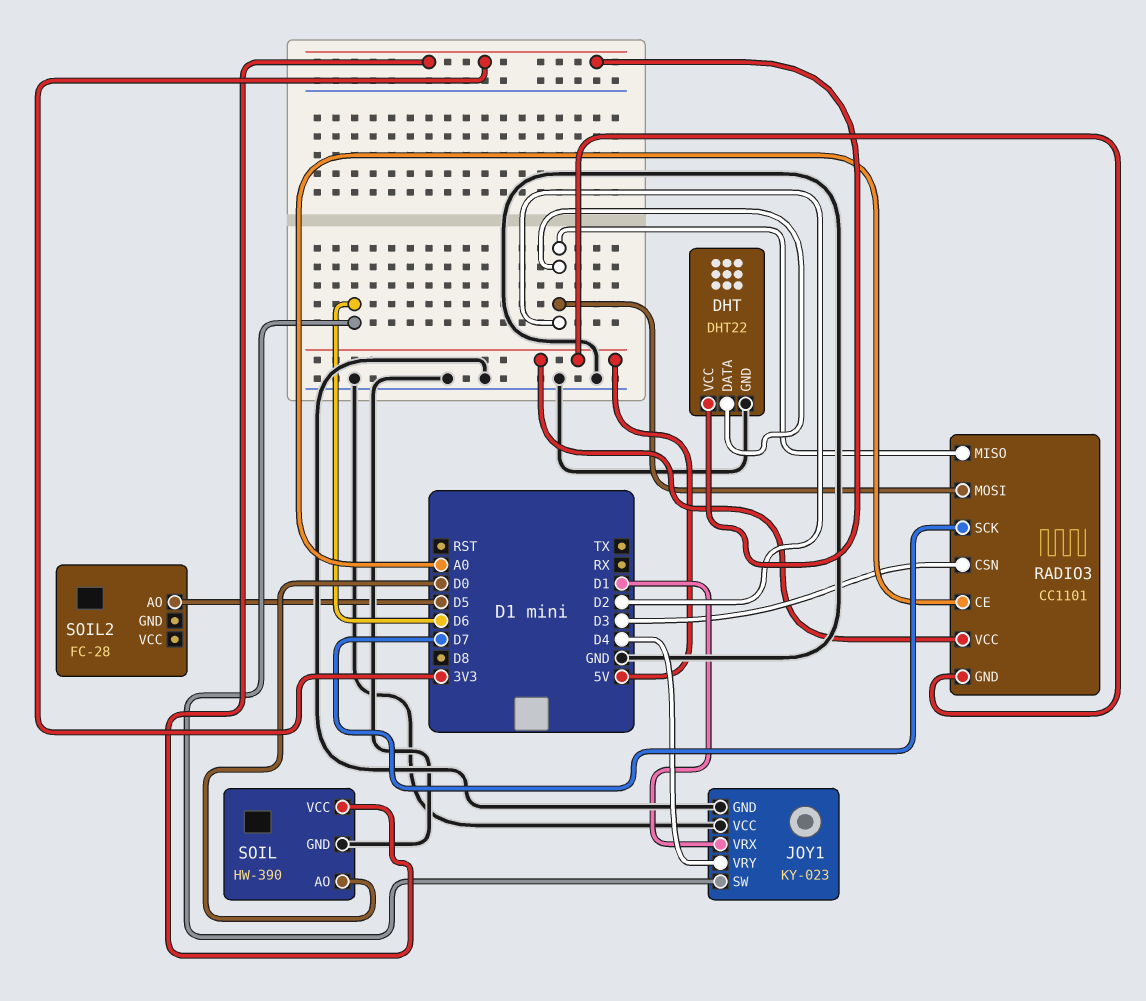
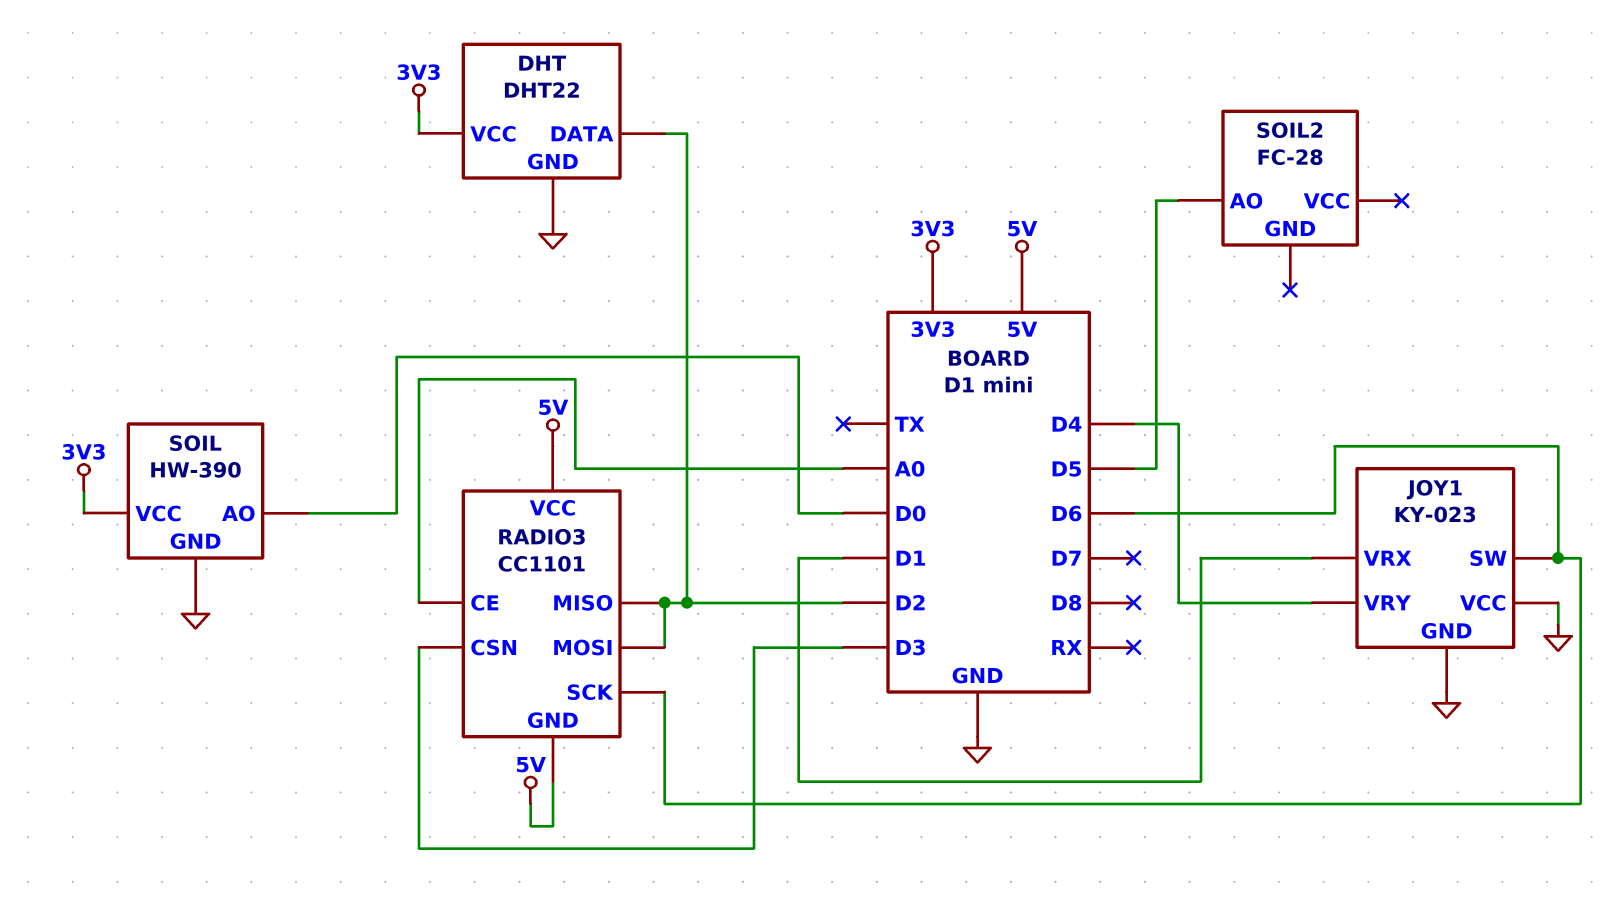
RADIO3 pin SCK: D7 -> D6

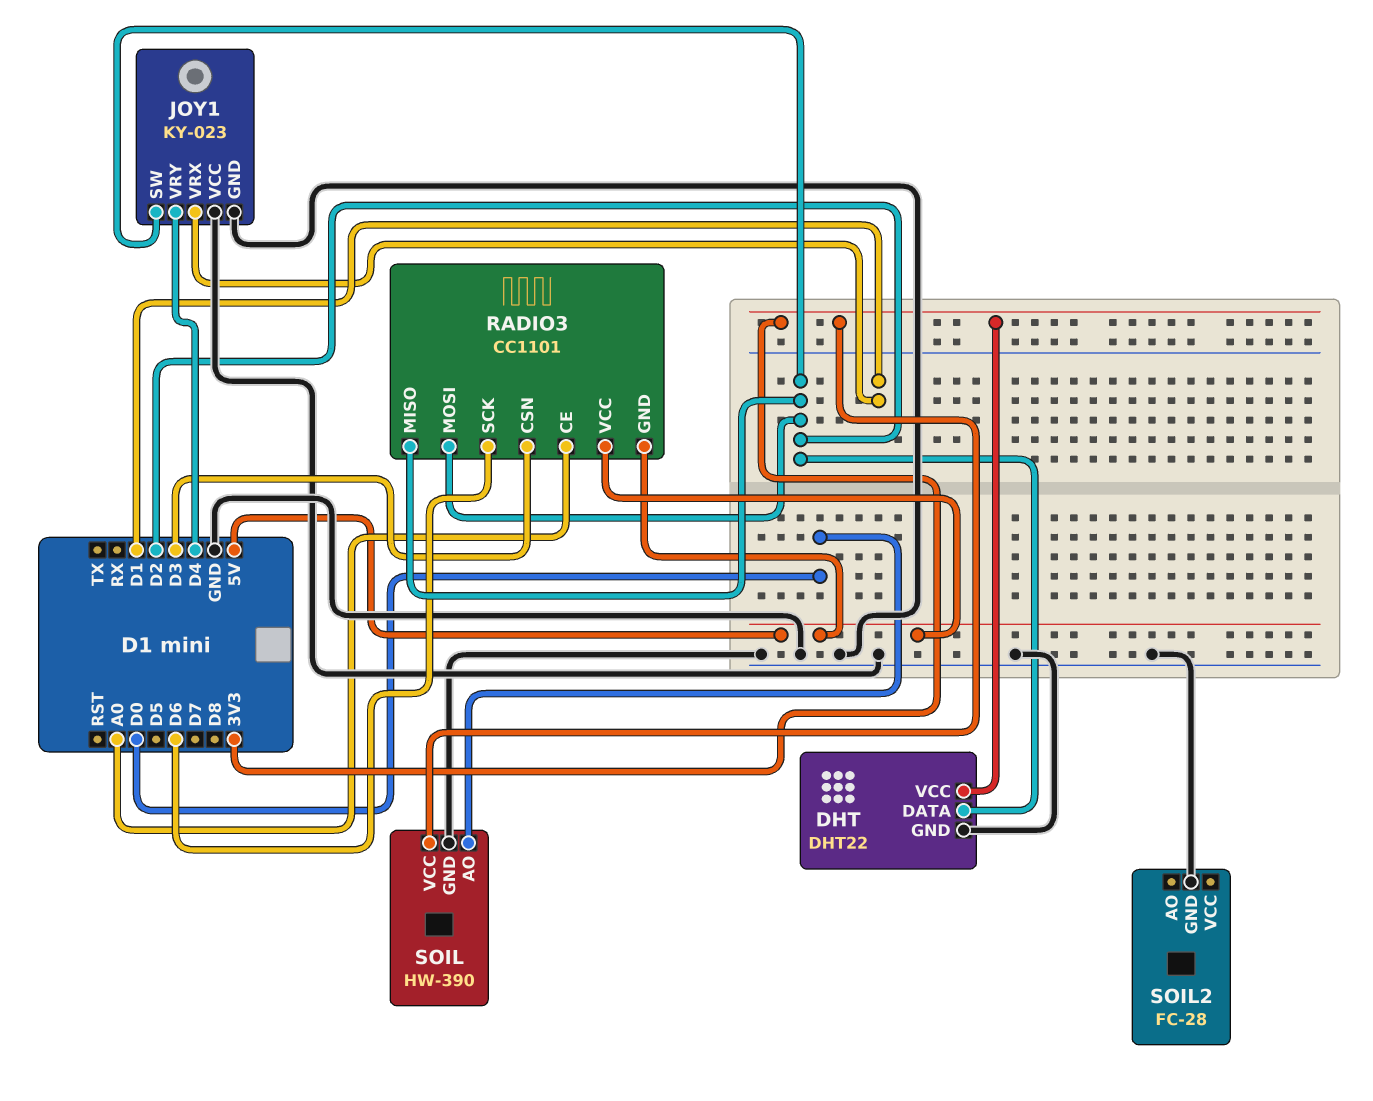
JOY1 pin SW: D6 -> D2
SOIL2 pin AO: D5 -> none
SOIL2 pin GND: none -> GND

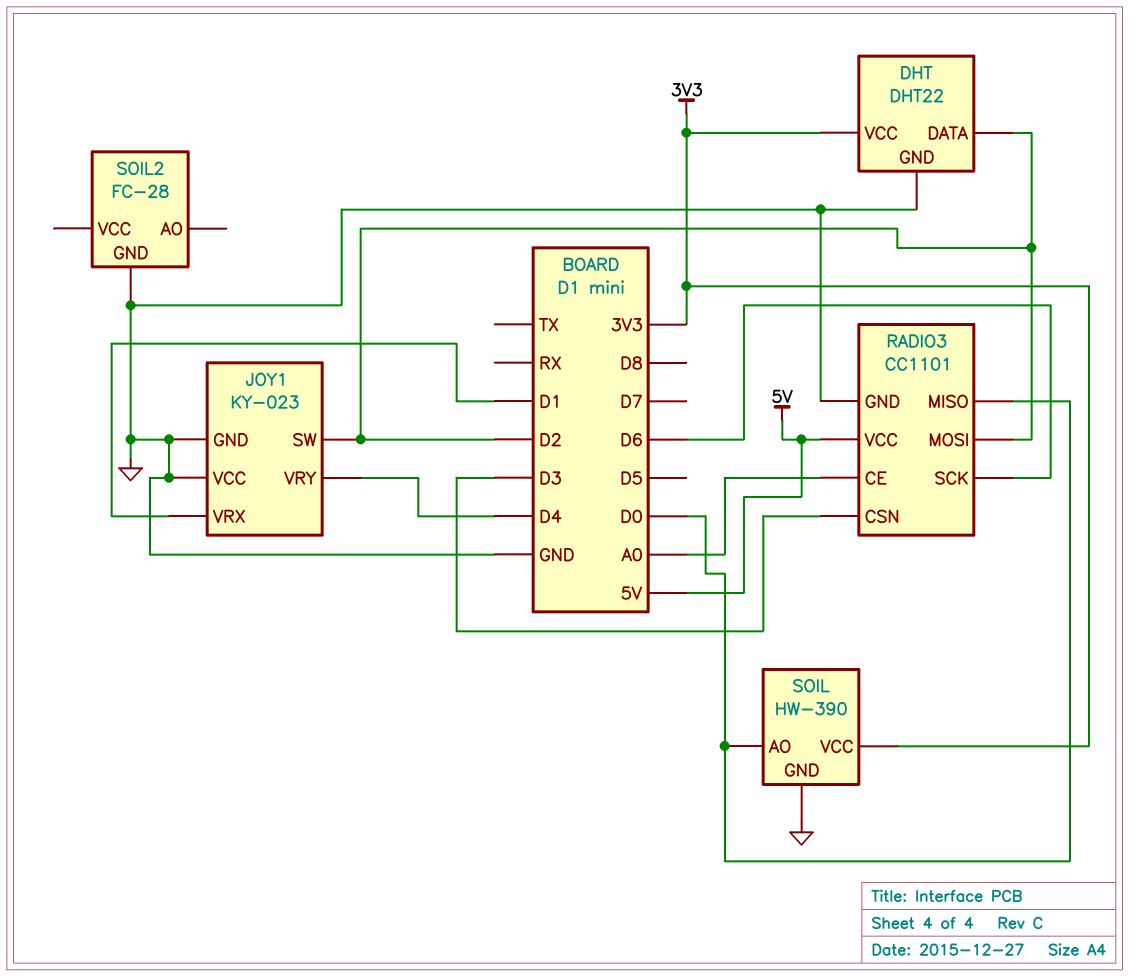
RADIO3 pin GND: 5V -> GND
RADIO3 pin MISO: D2 -> D0

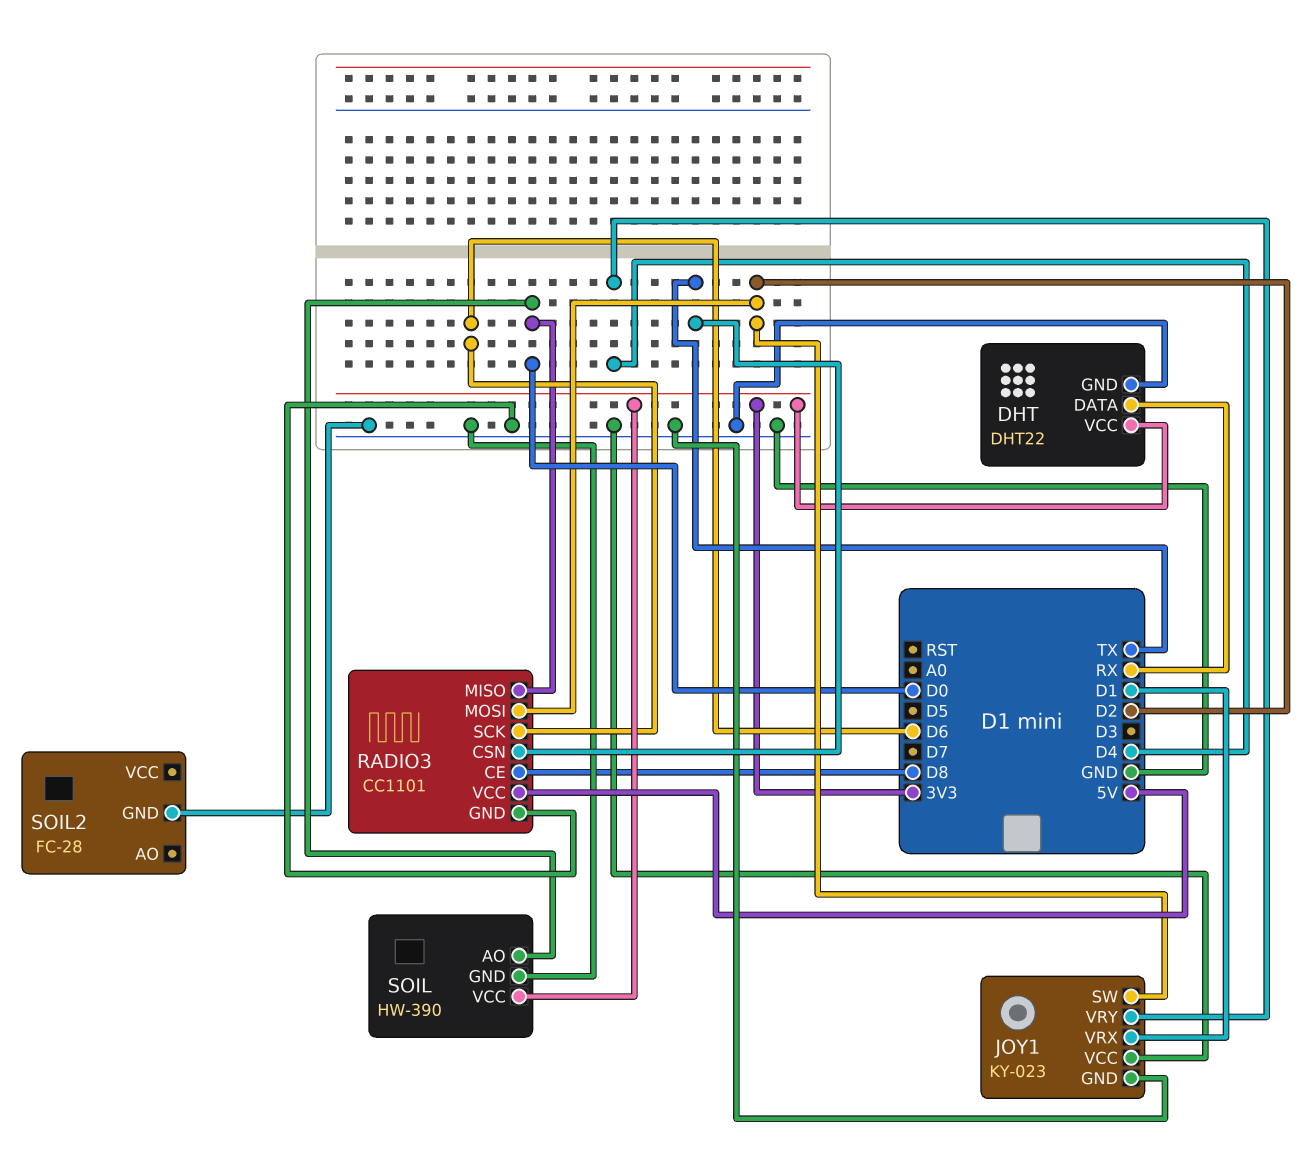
DHT pin DATA: D2 -> RX
RADIO3 pin CE: A0 -> D8
RADIO3 pin CSN: D3 -> TX

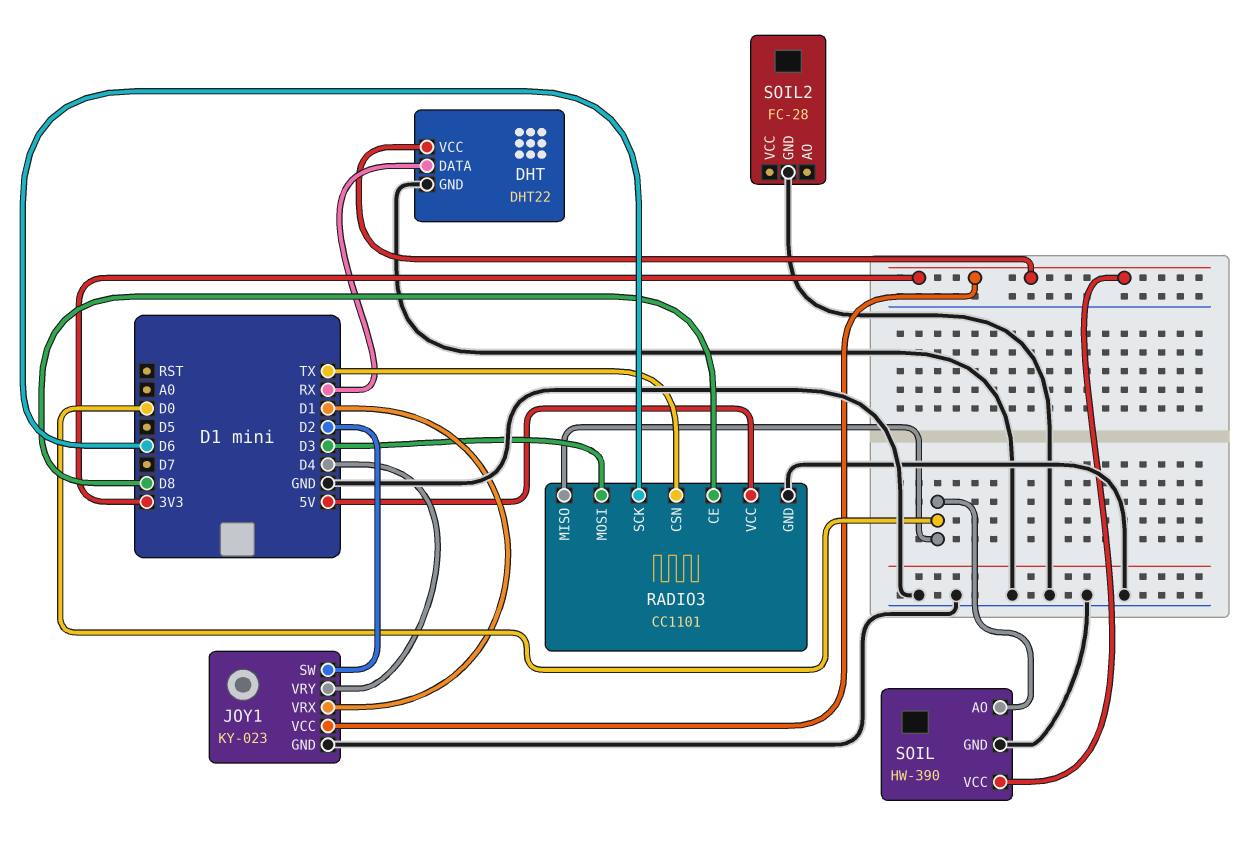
JOY1 pin VCC: GND -> 3V3
RADIO3 pin MOSI: D2 -> D3

